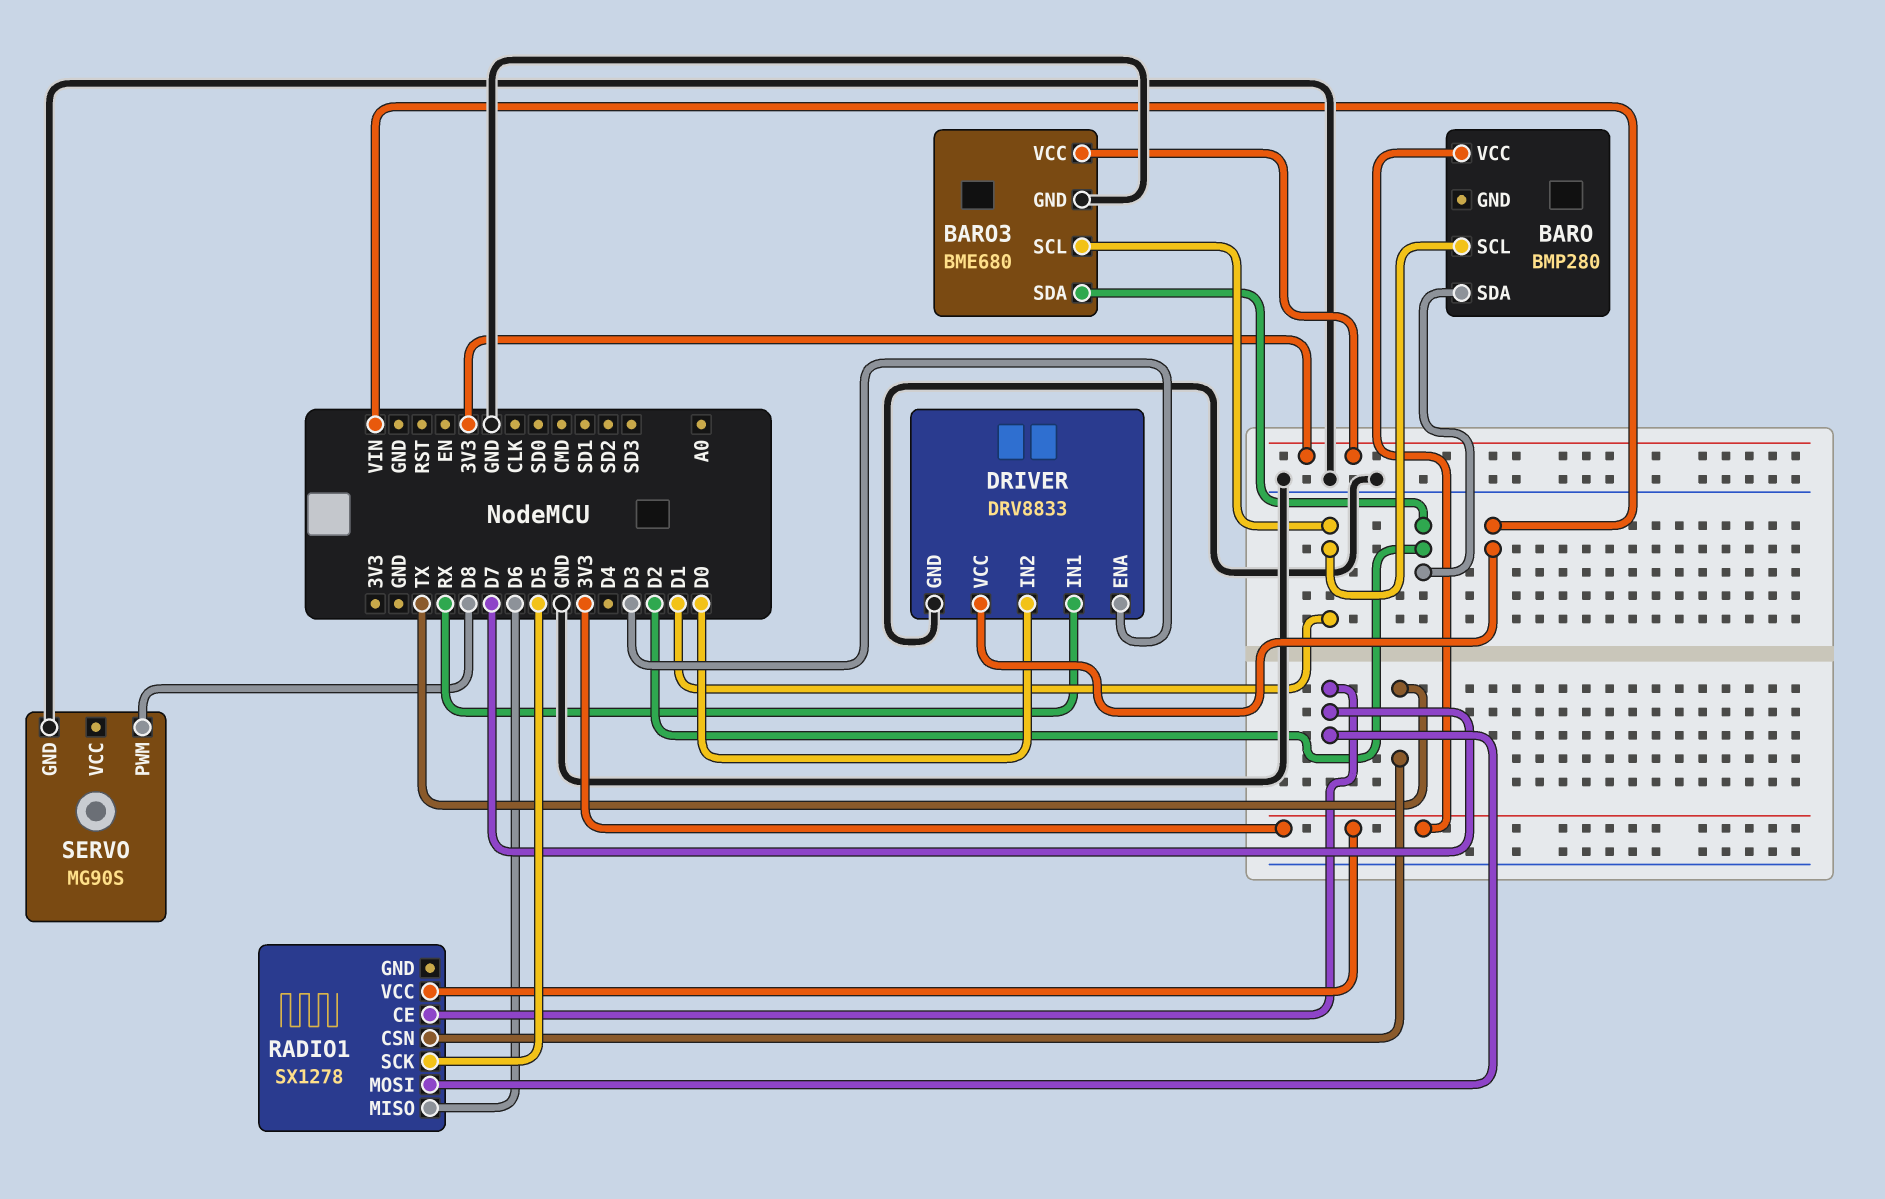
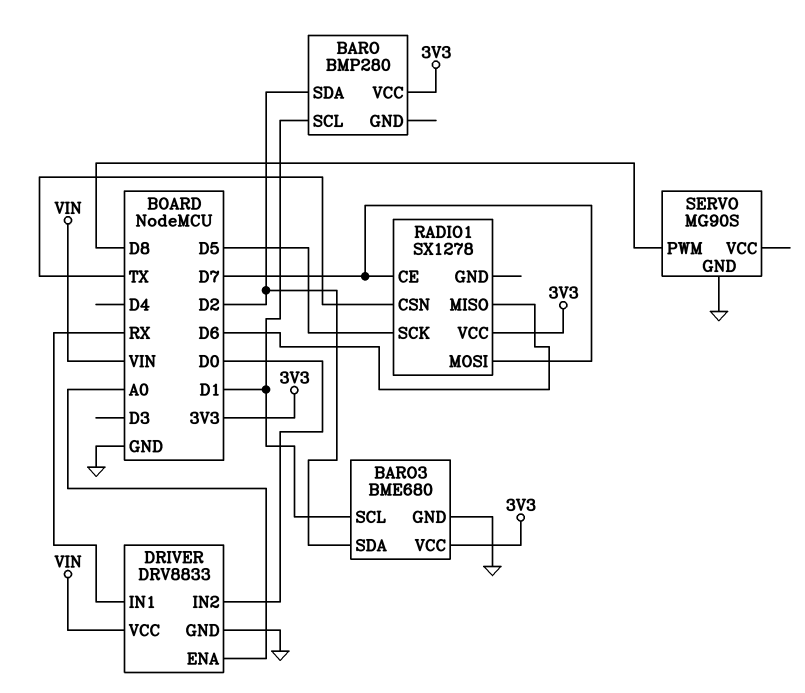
DRIVER pin ENA: D3 -> A0

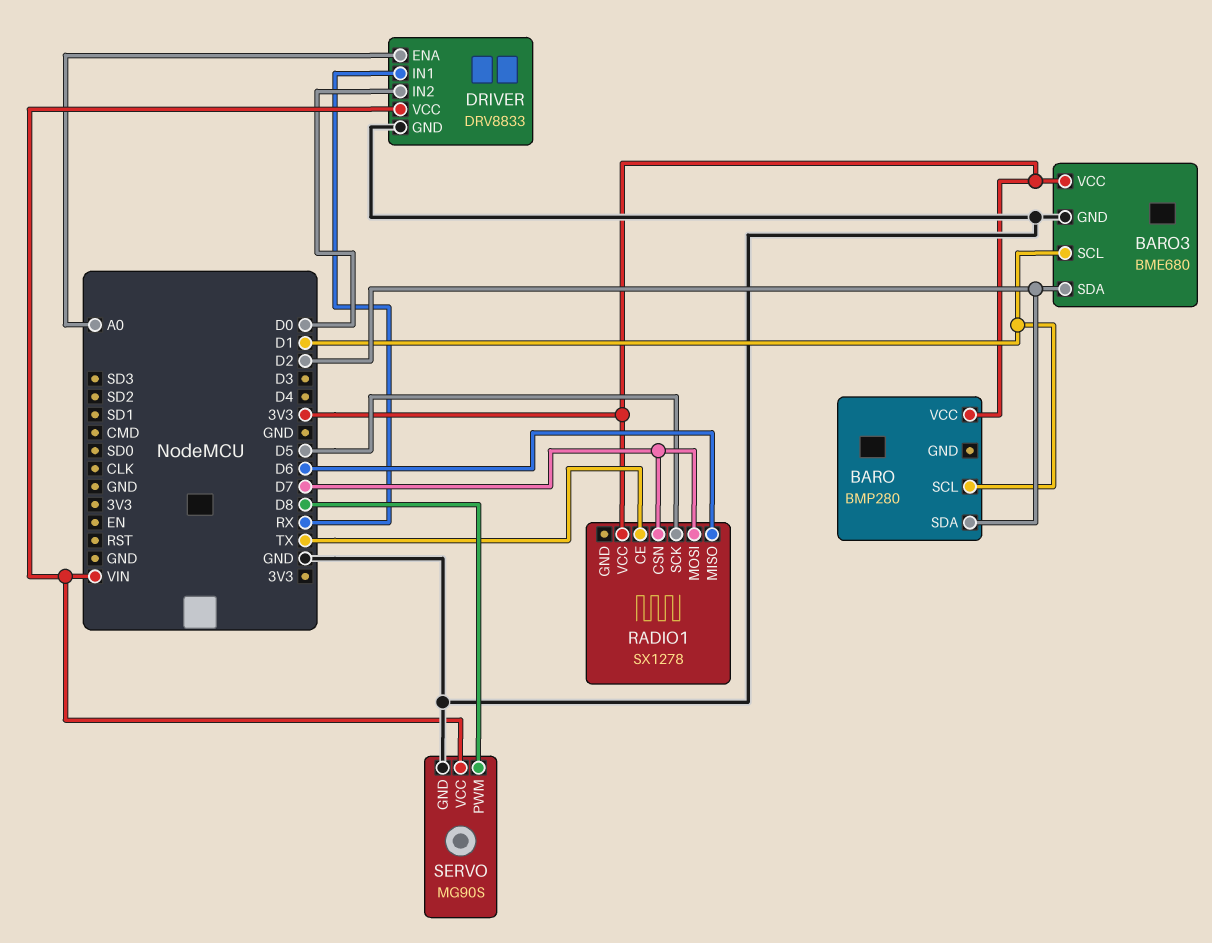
RADIO1 pin CE: D7 -> TX
RADIO1 pin CSN: TX -> D7
SERVO pin VCC: none -> VIN

